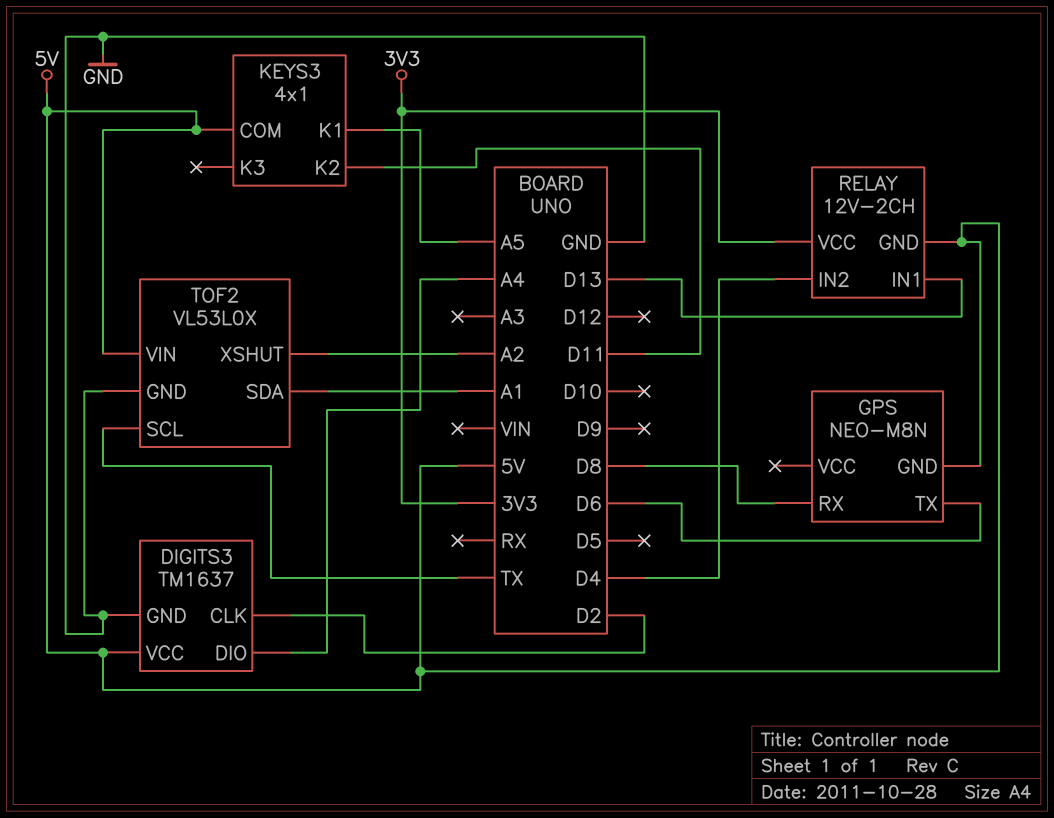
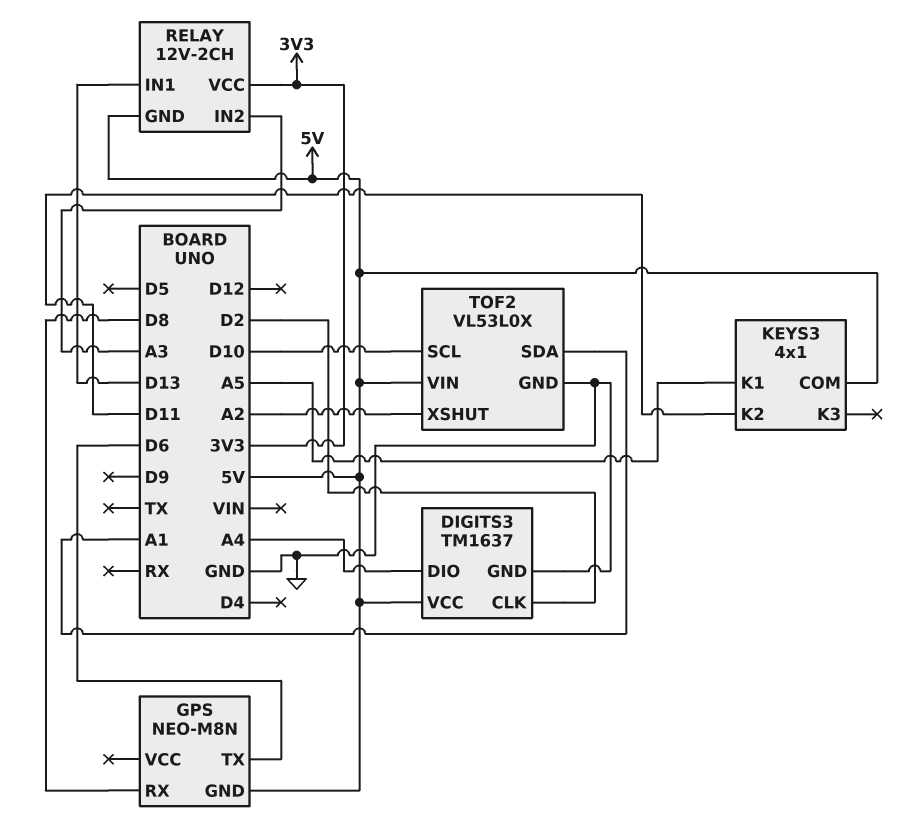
RELAY pin IN2: D4 -> A3
TOF2 pin SCL: TX -> D10

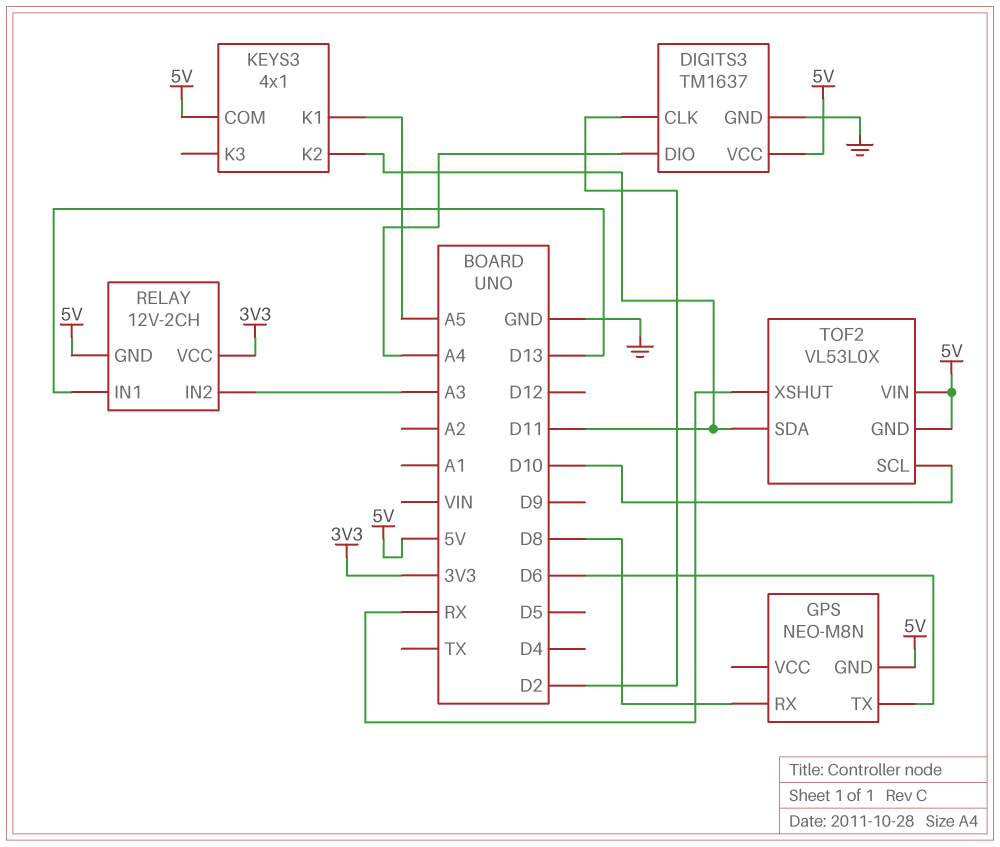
TOF2 pin GND: GND -> 5V
TOF2 pin SDA: A1 -> D11
TOF2 pin XSHUT: A2 -> RX

